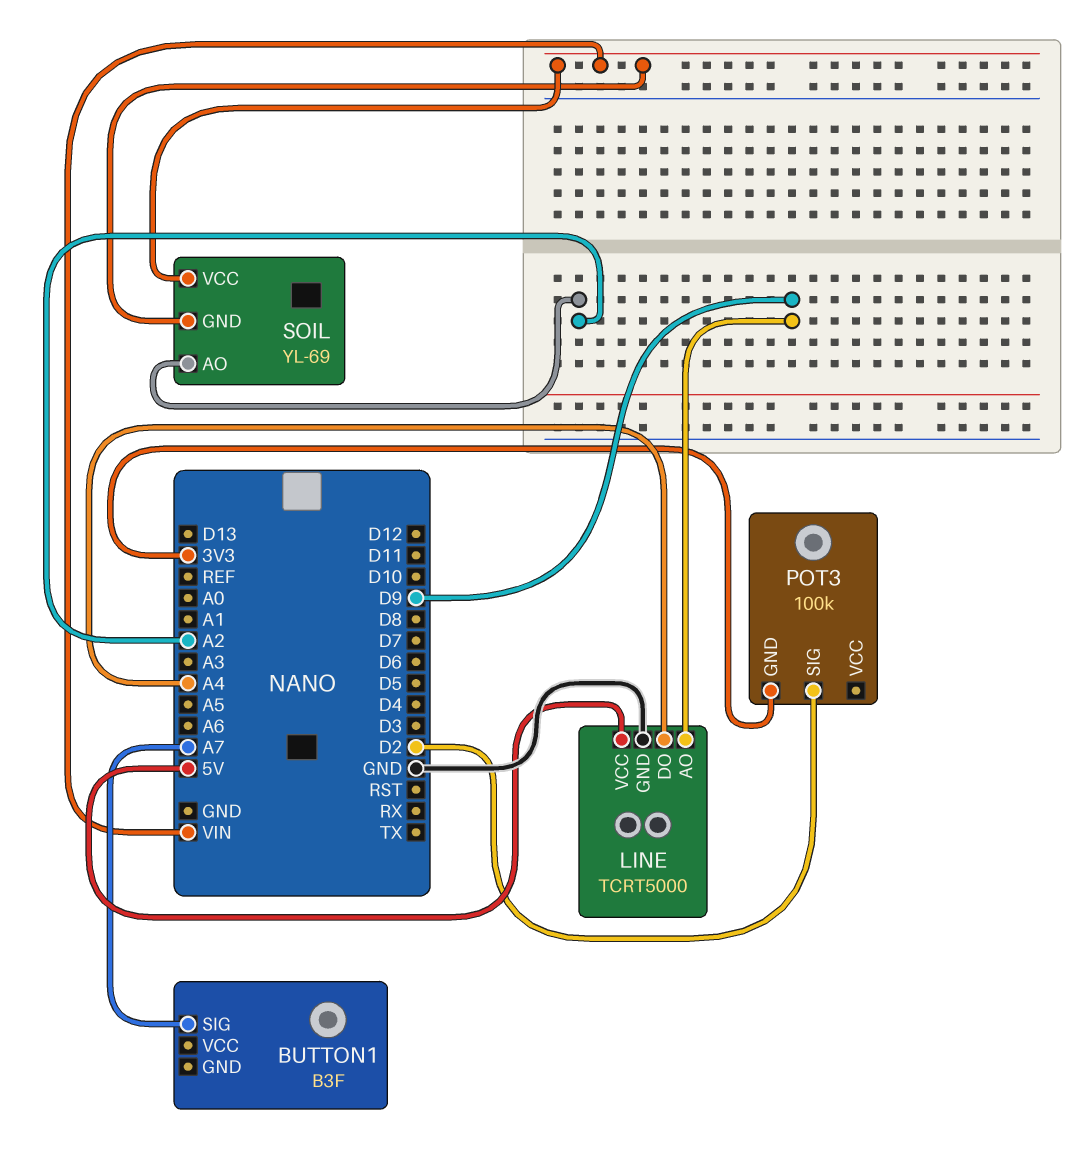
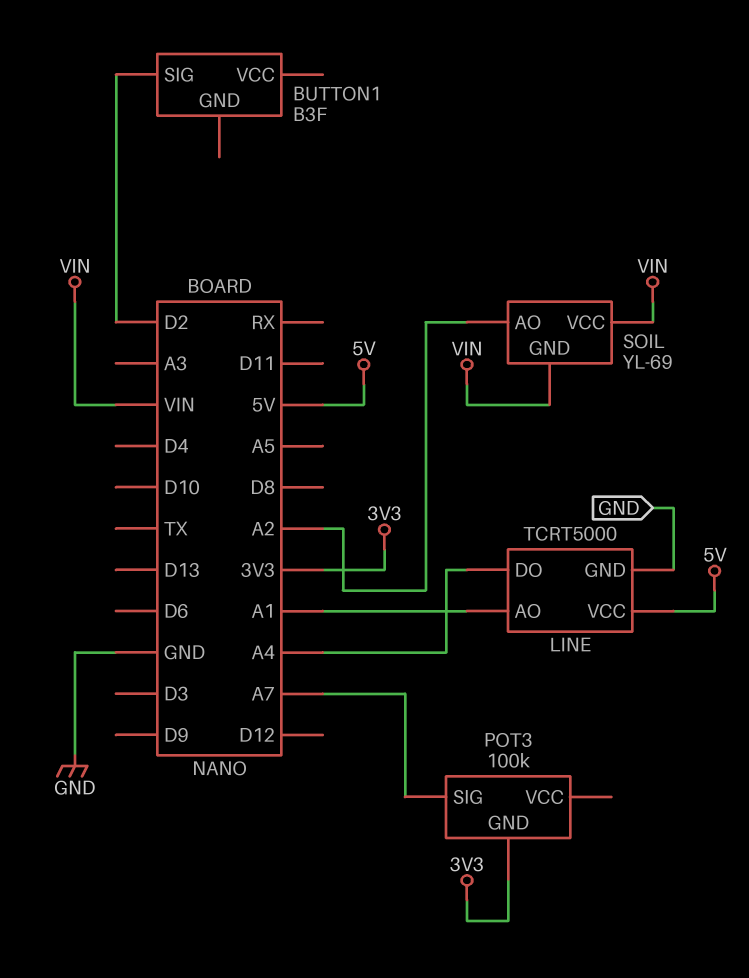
BUTTON1 pin SIG: A7 -> D2
LINE pin AO: D9 -> A1
POT3 pin SIG: D2 -> A7

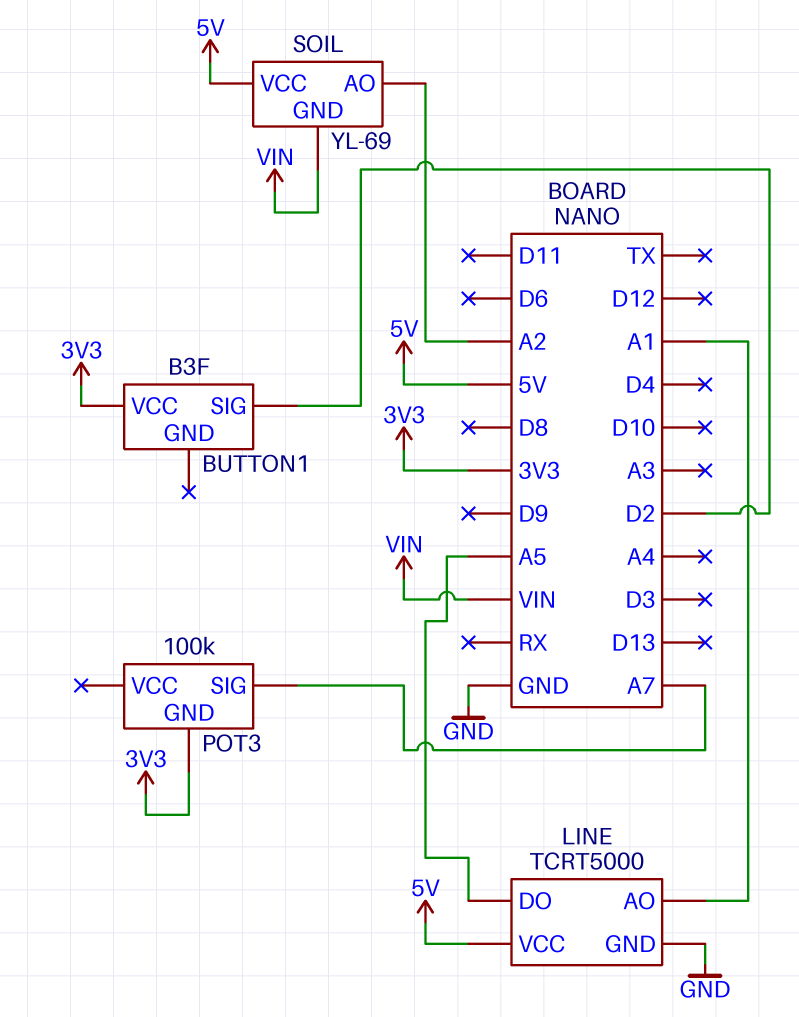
BUTTON1 pin VCC: none -> 3V3
LINE pin DO: A4 -> A5
SOIL pin VCC: VIN -> 5V

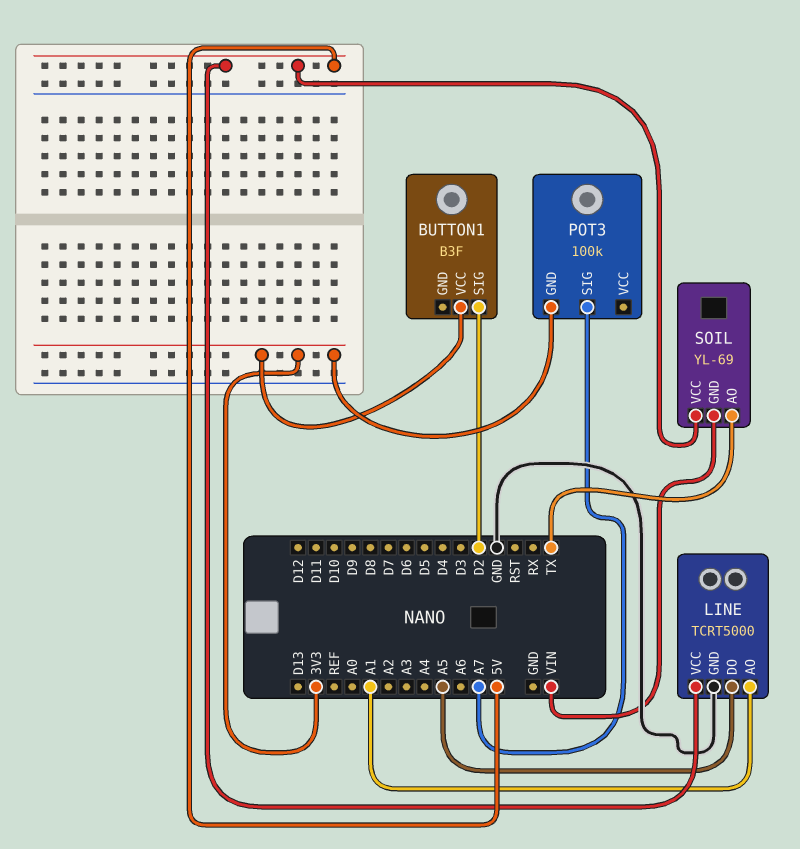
SOIL pin AO: A2 -> TX

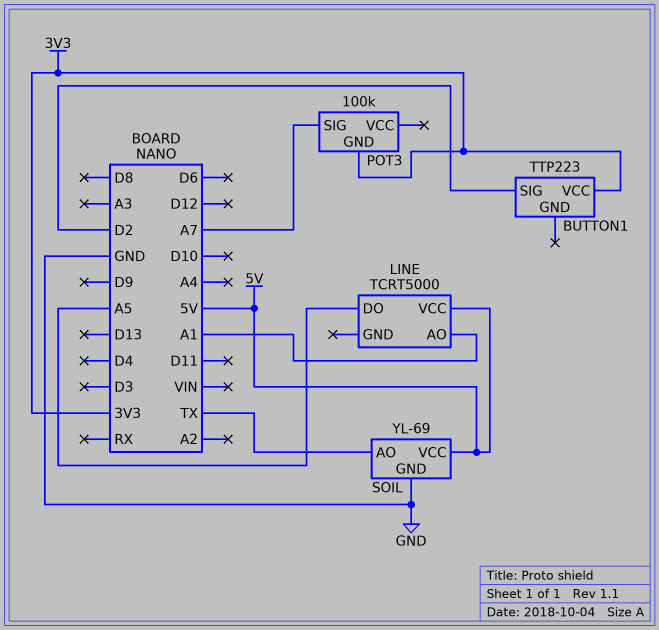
BUTTON1: B3F -> TTP223
LINE pin GND: GND -> none
SOIL pin GND: VIN -> GND

